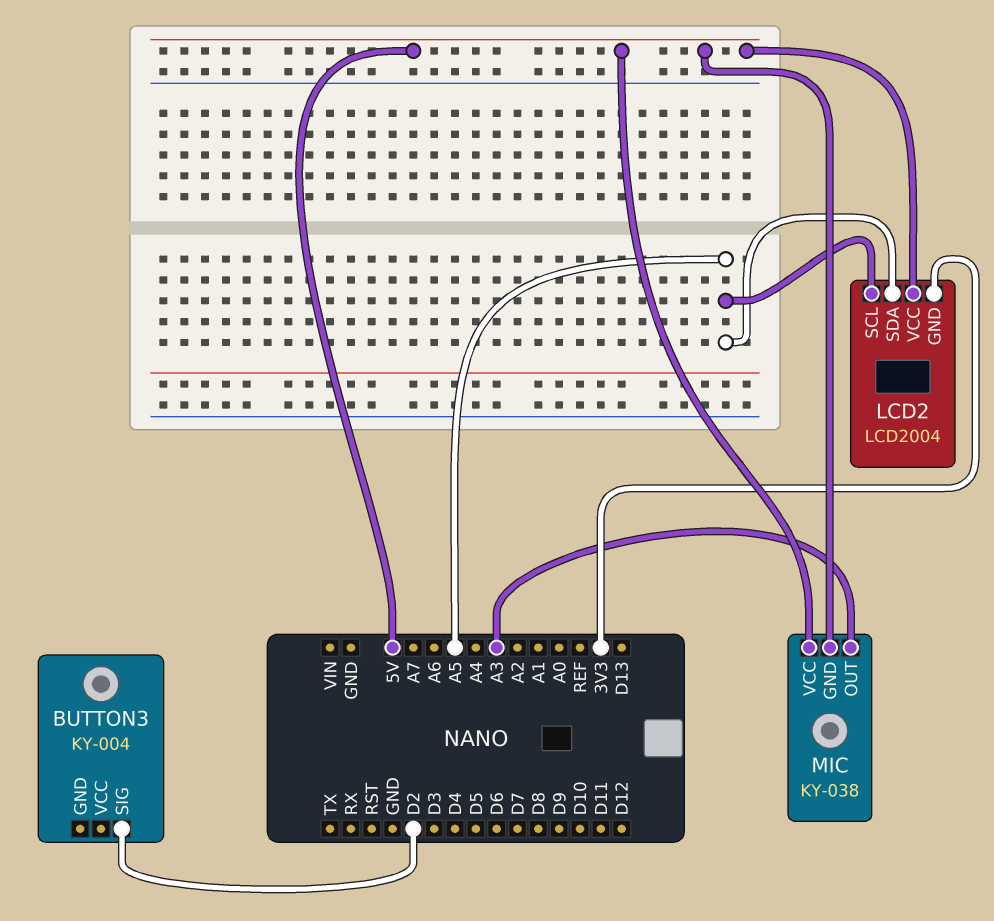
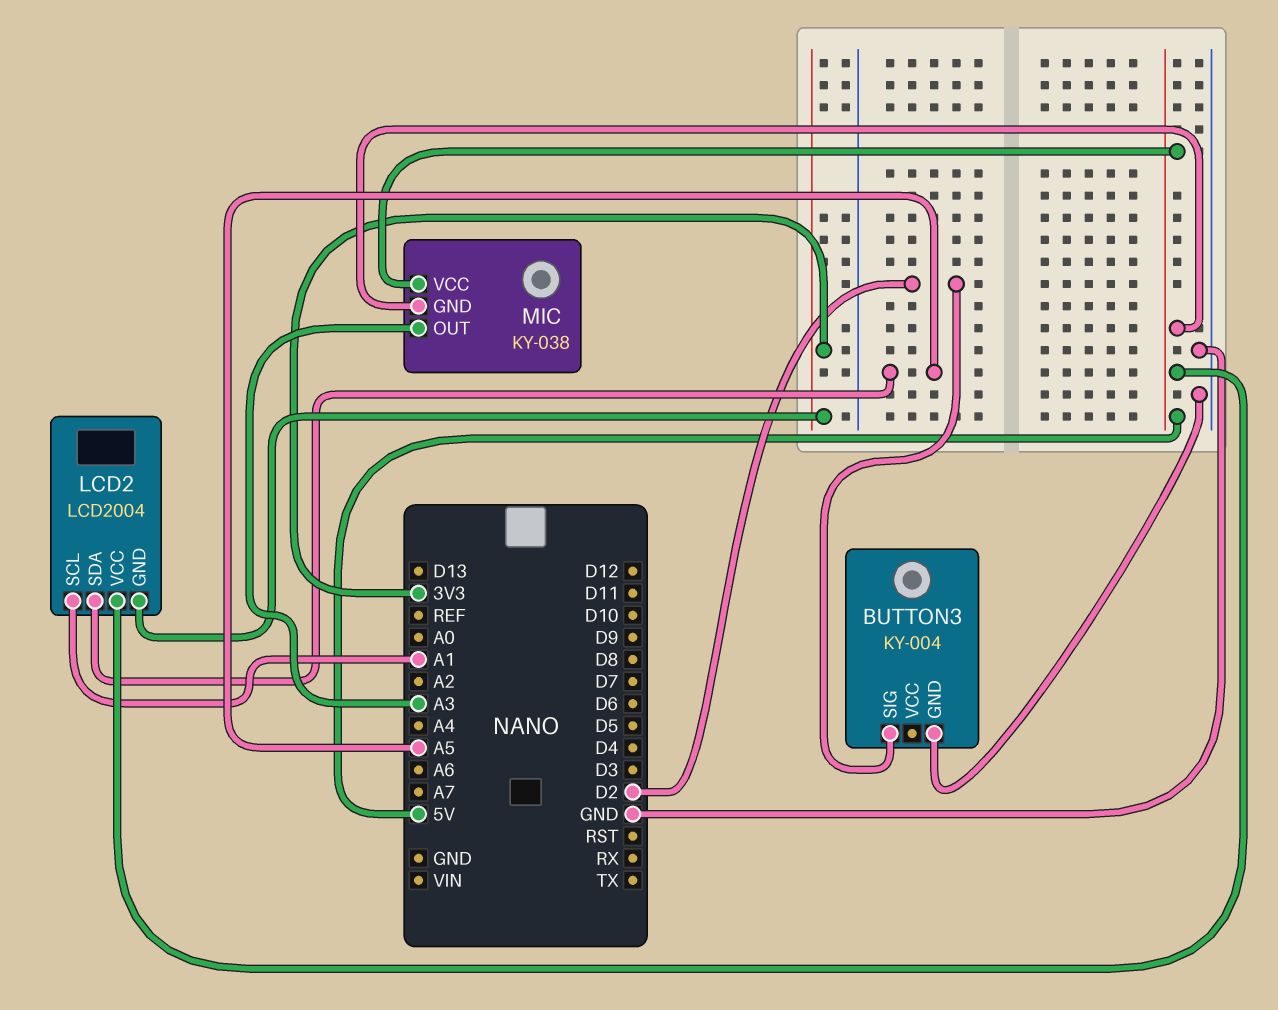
BUTTON3 pin GND: none -> GND
LCD2 pin SCL: A5 -> A1

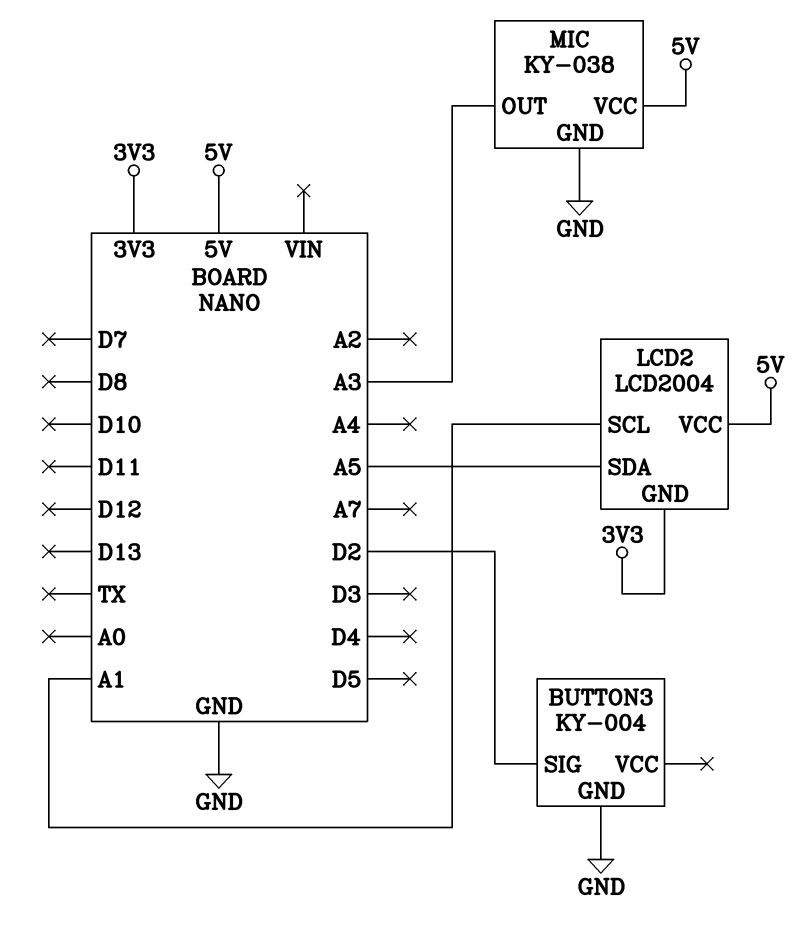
MIC pin GND: 5V -> GND

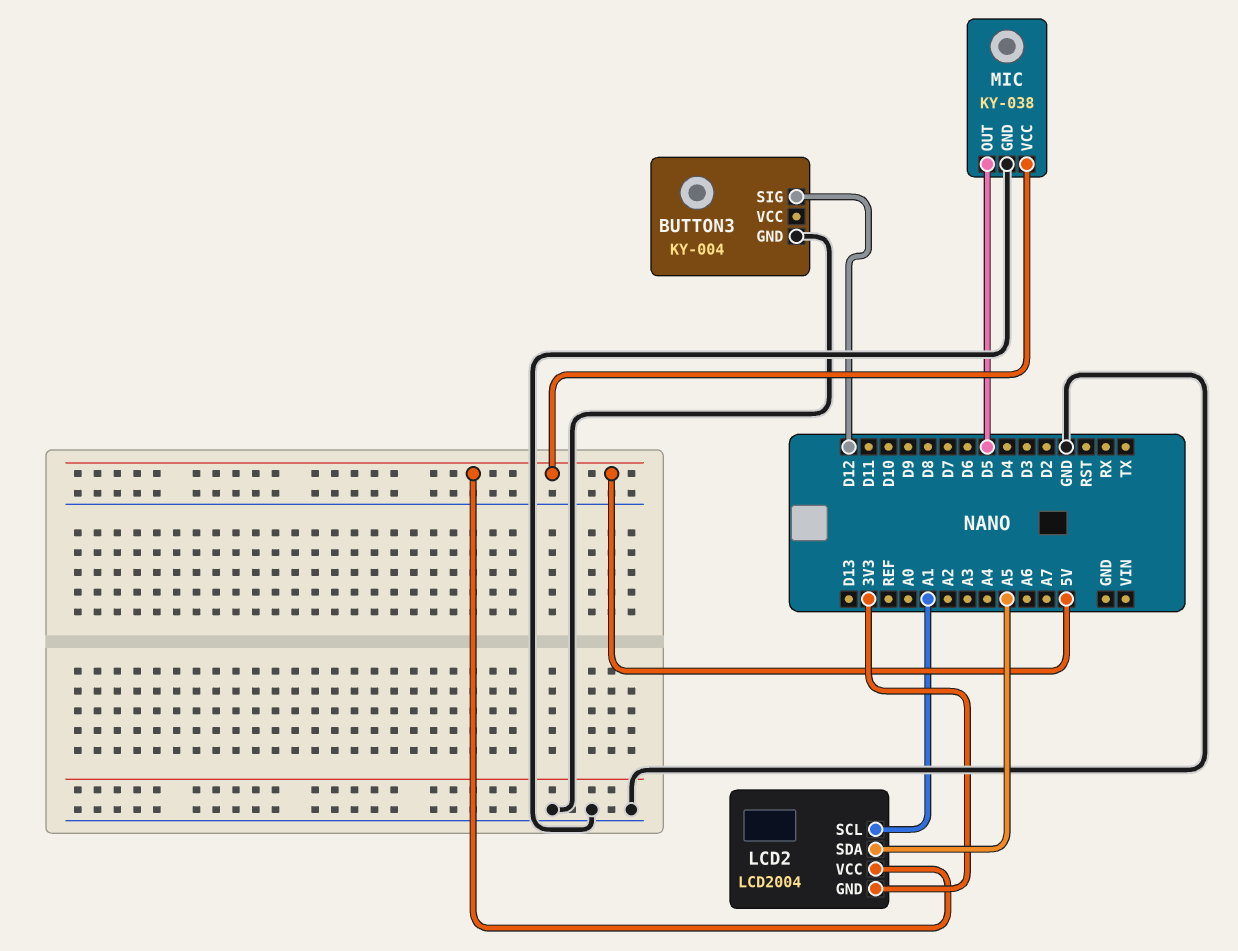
BUTTON3 pin SIG: D2 -> D12
MIC pin OUT: A3 -> D5

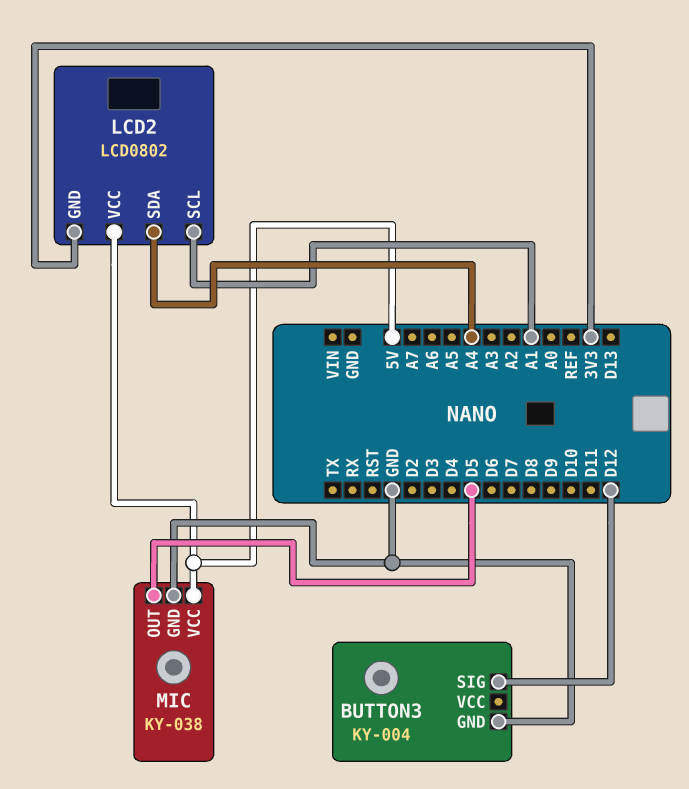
LCD2: LCD2004 -> LCD0802
LCD2 pin SDA: A5 -> A4

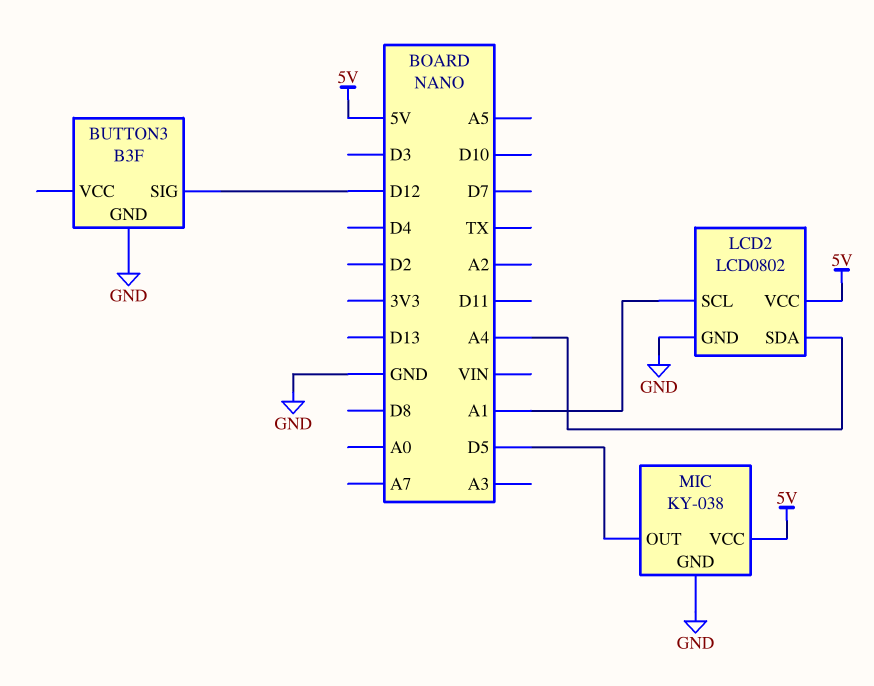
BUTTON3: KY-004 -> B3F
LCD2 pin GND: 3V3 -> GND

